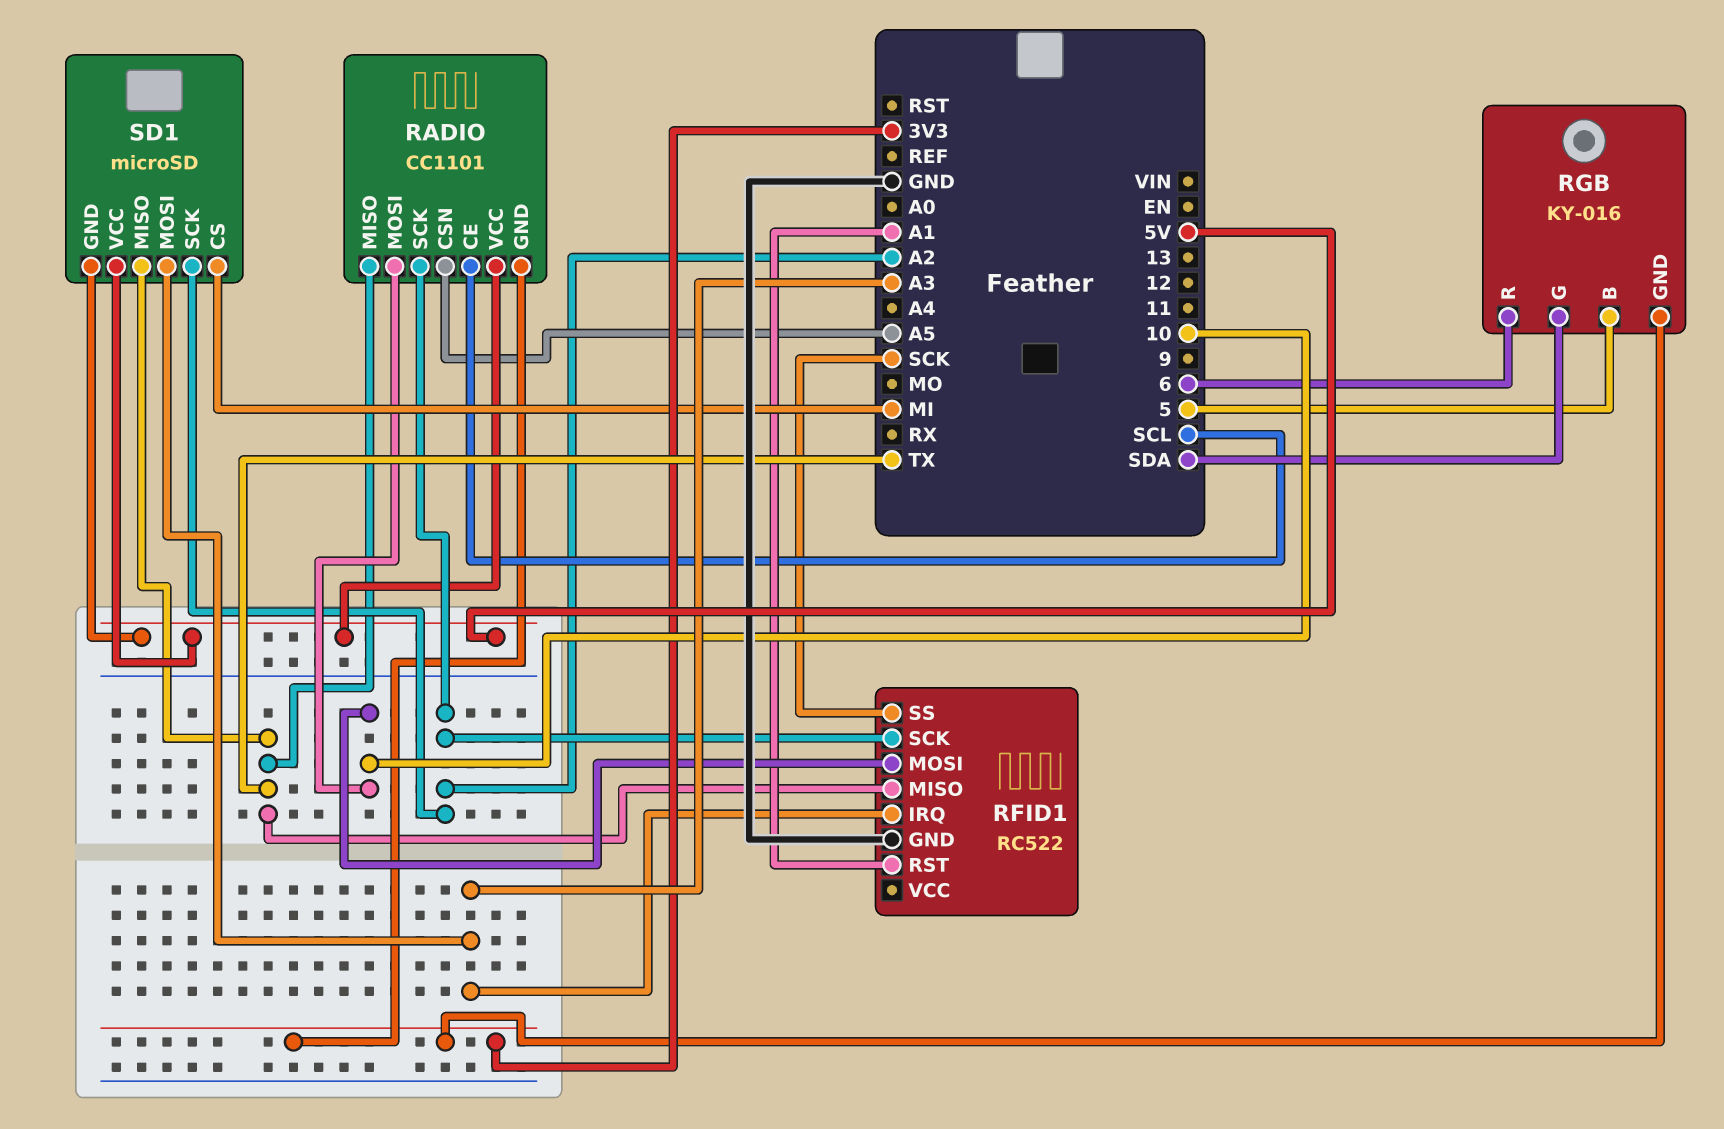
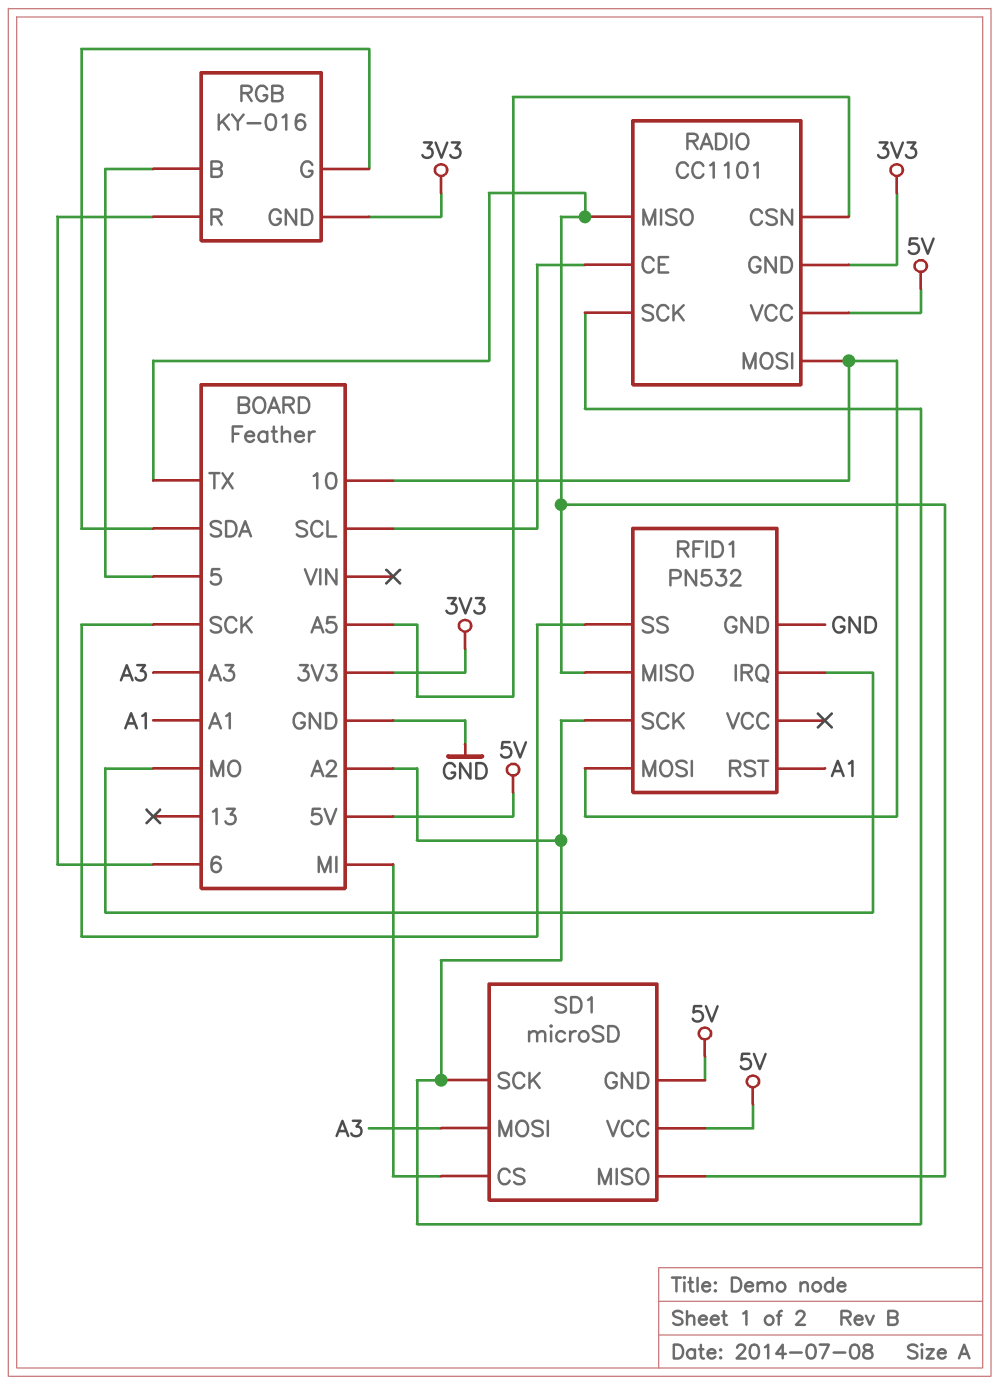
RFID1: RC522 -> PN532
RFID1 pin IRQ: A3 -> MO

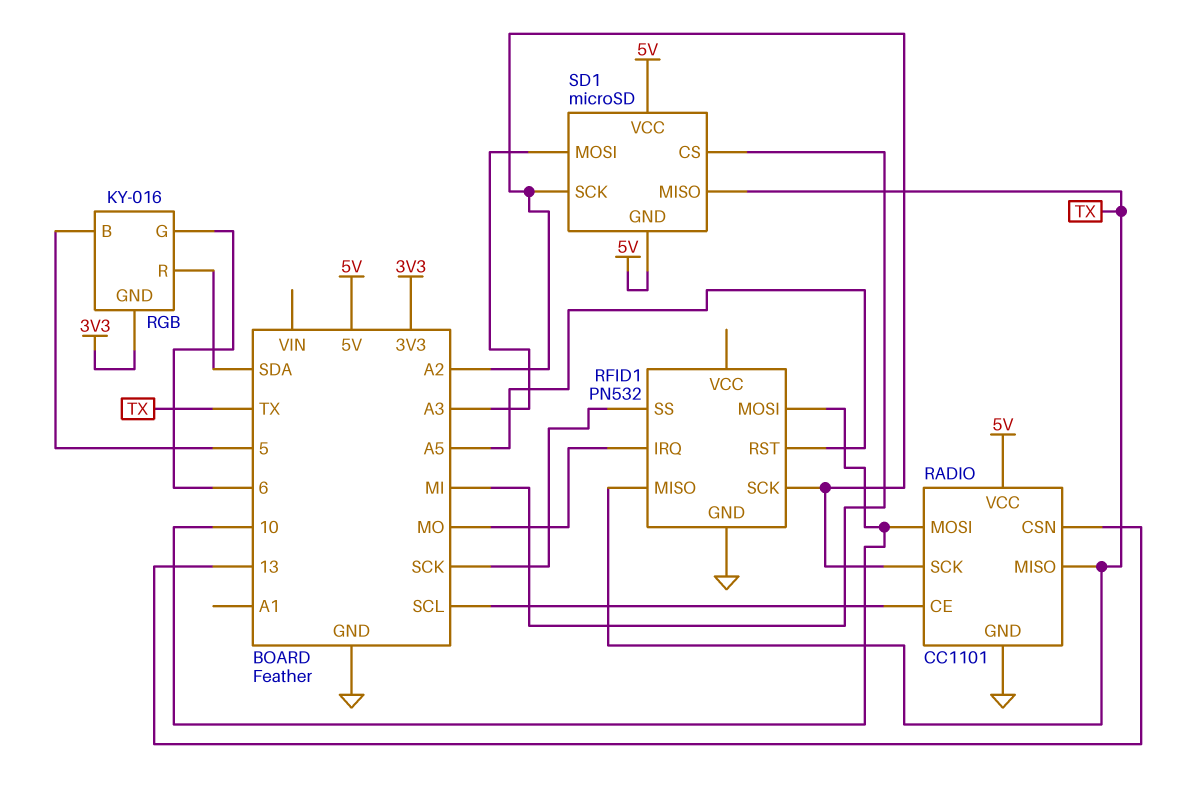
RADIO pin CSN: A5 -> 13
RADIO pin GND: 3V3 -> GND
RFID1 pin RST: A1 -> A5
RGB pin G: SDA -> 6
RGB pin R: 6 -> SDA

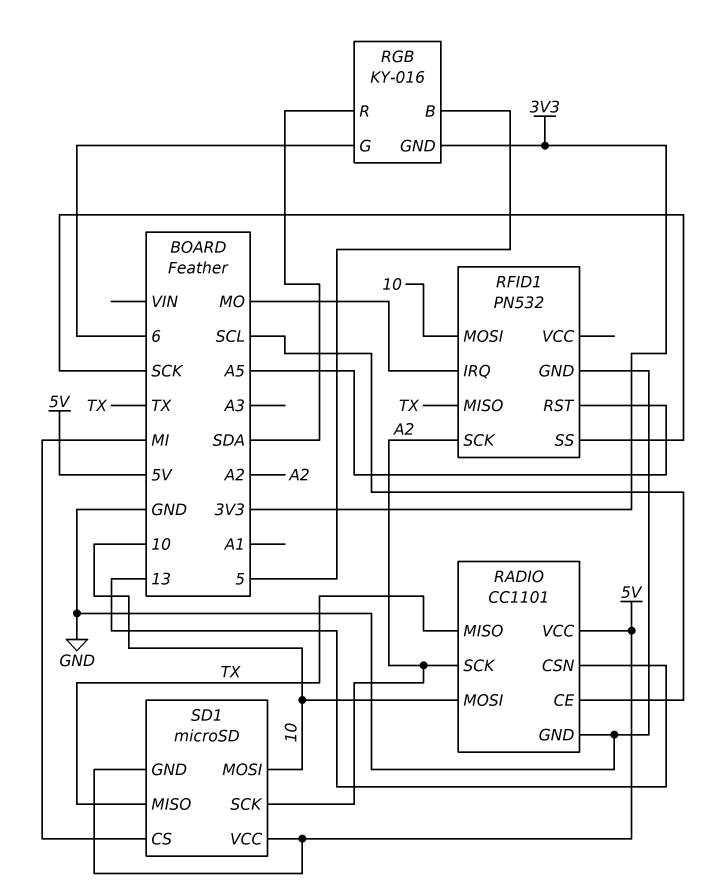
SD1 pin MOSI: A3 -> 10

